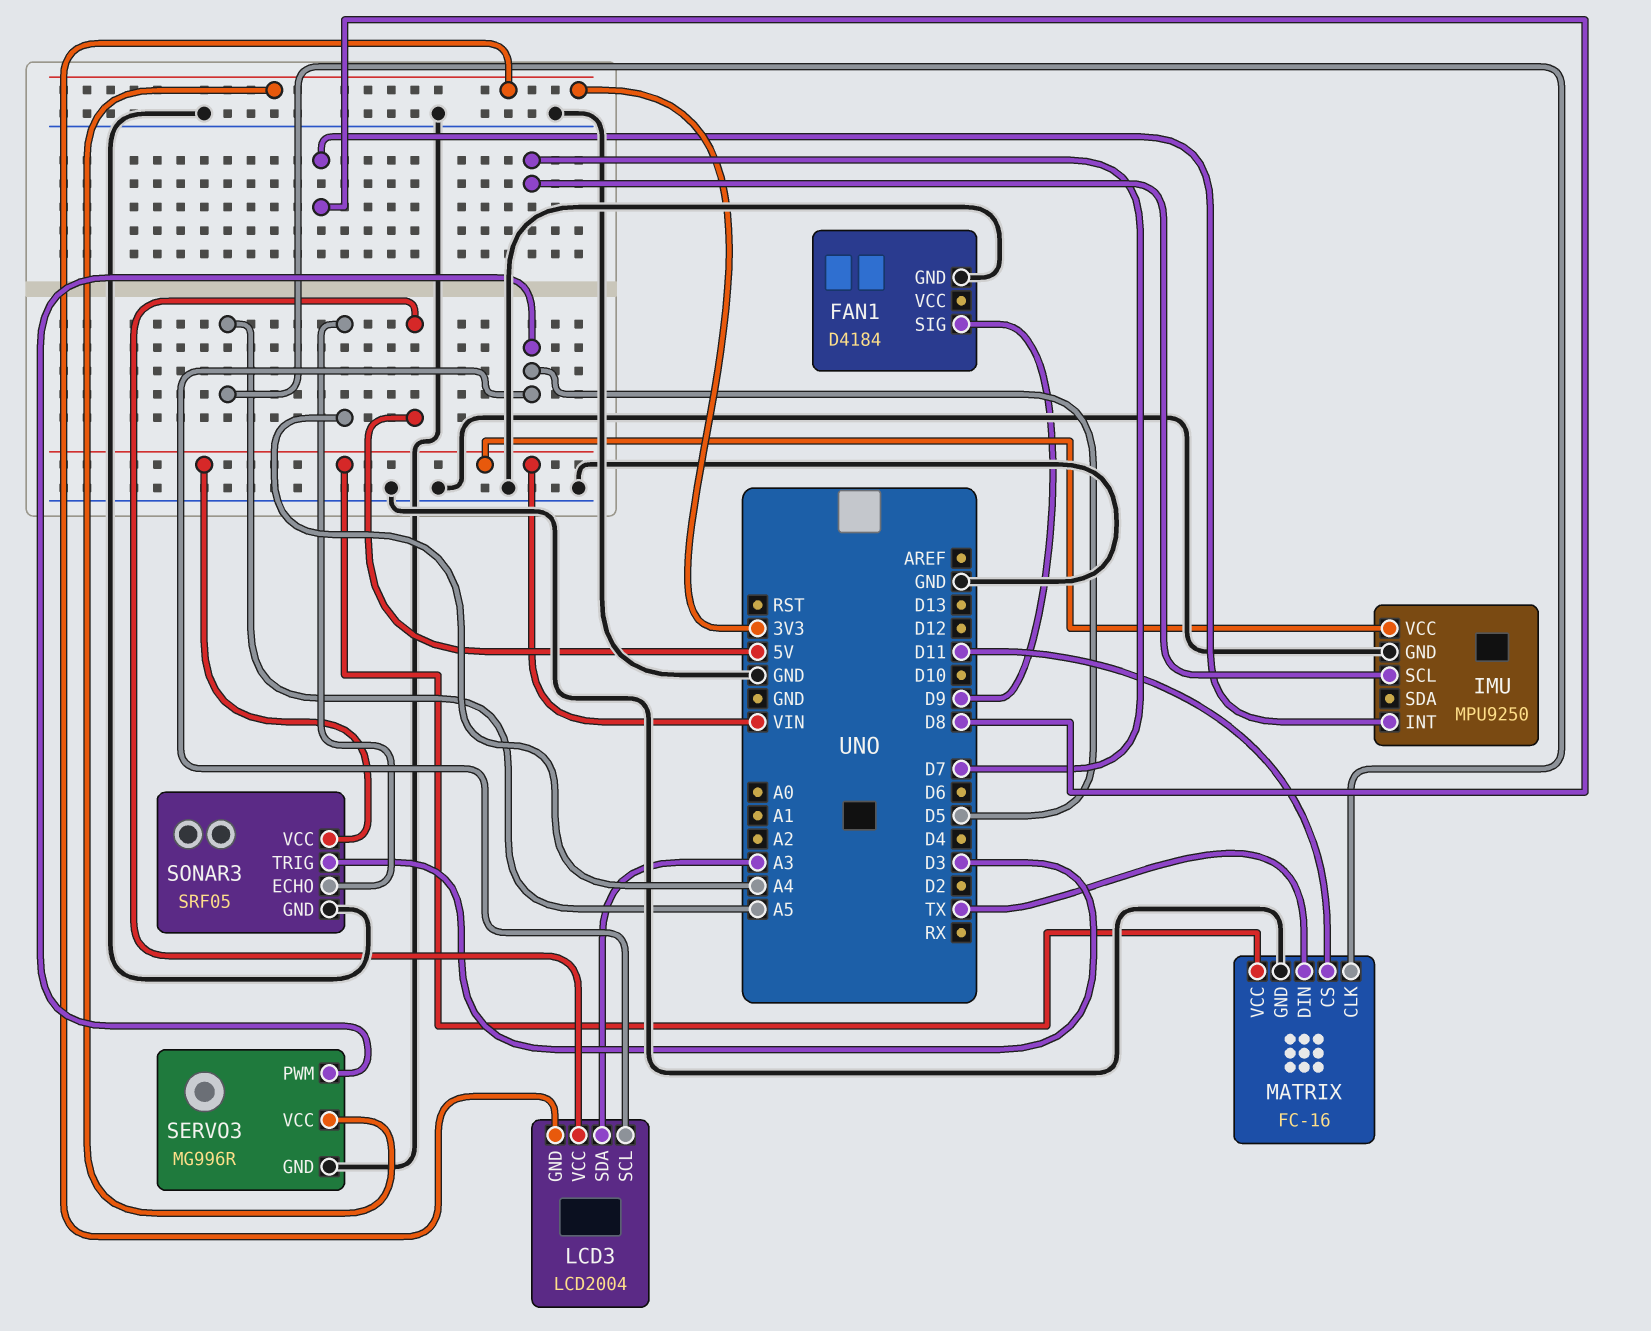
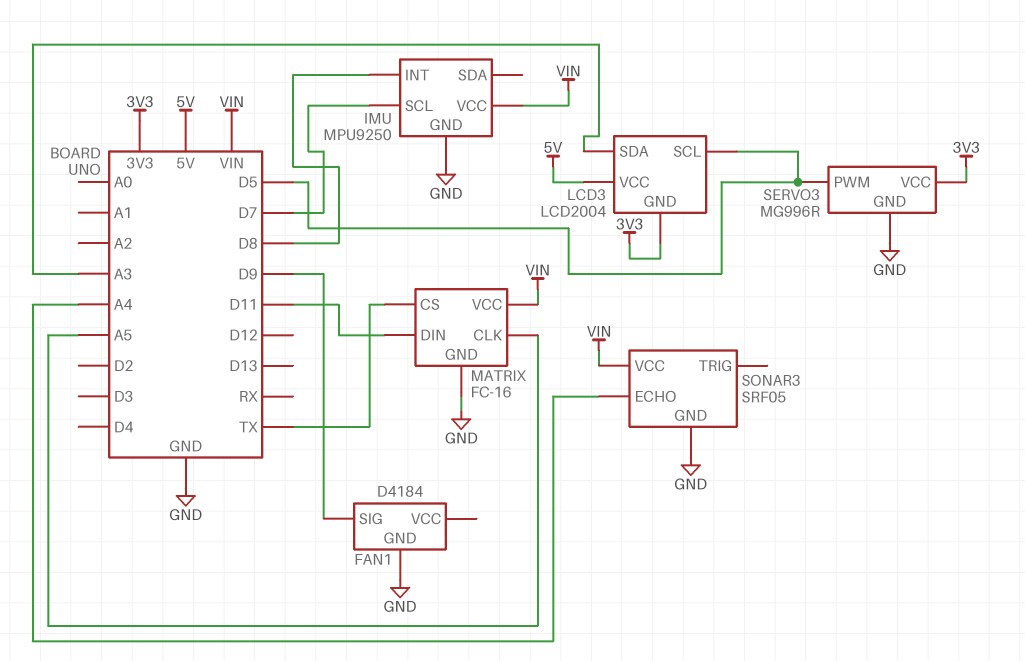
MATRIX pin CS: D11 -> TX
MATRIX pin DIN: TX -> D11
SONAR3 pin TRIG: D3 -> none

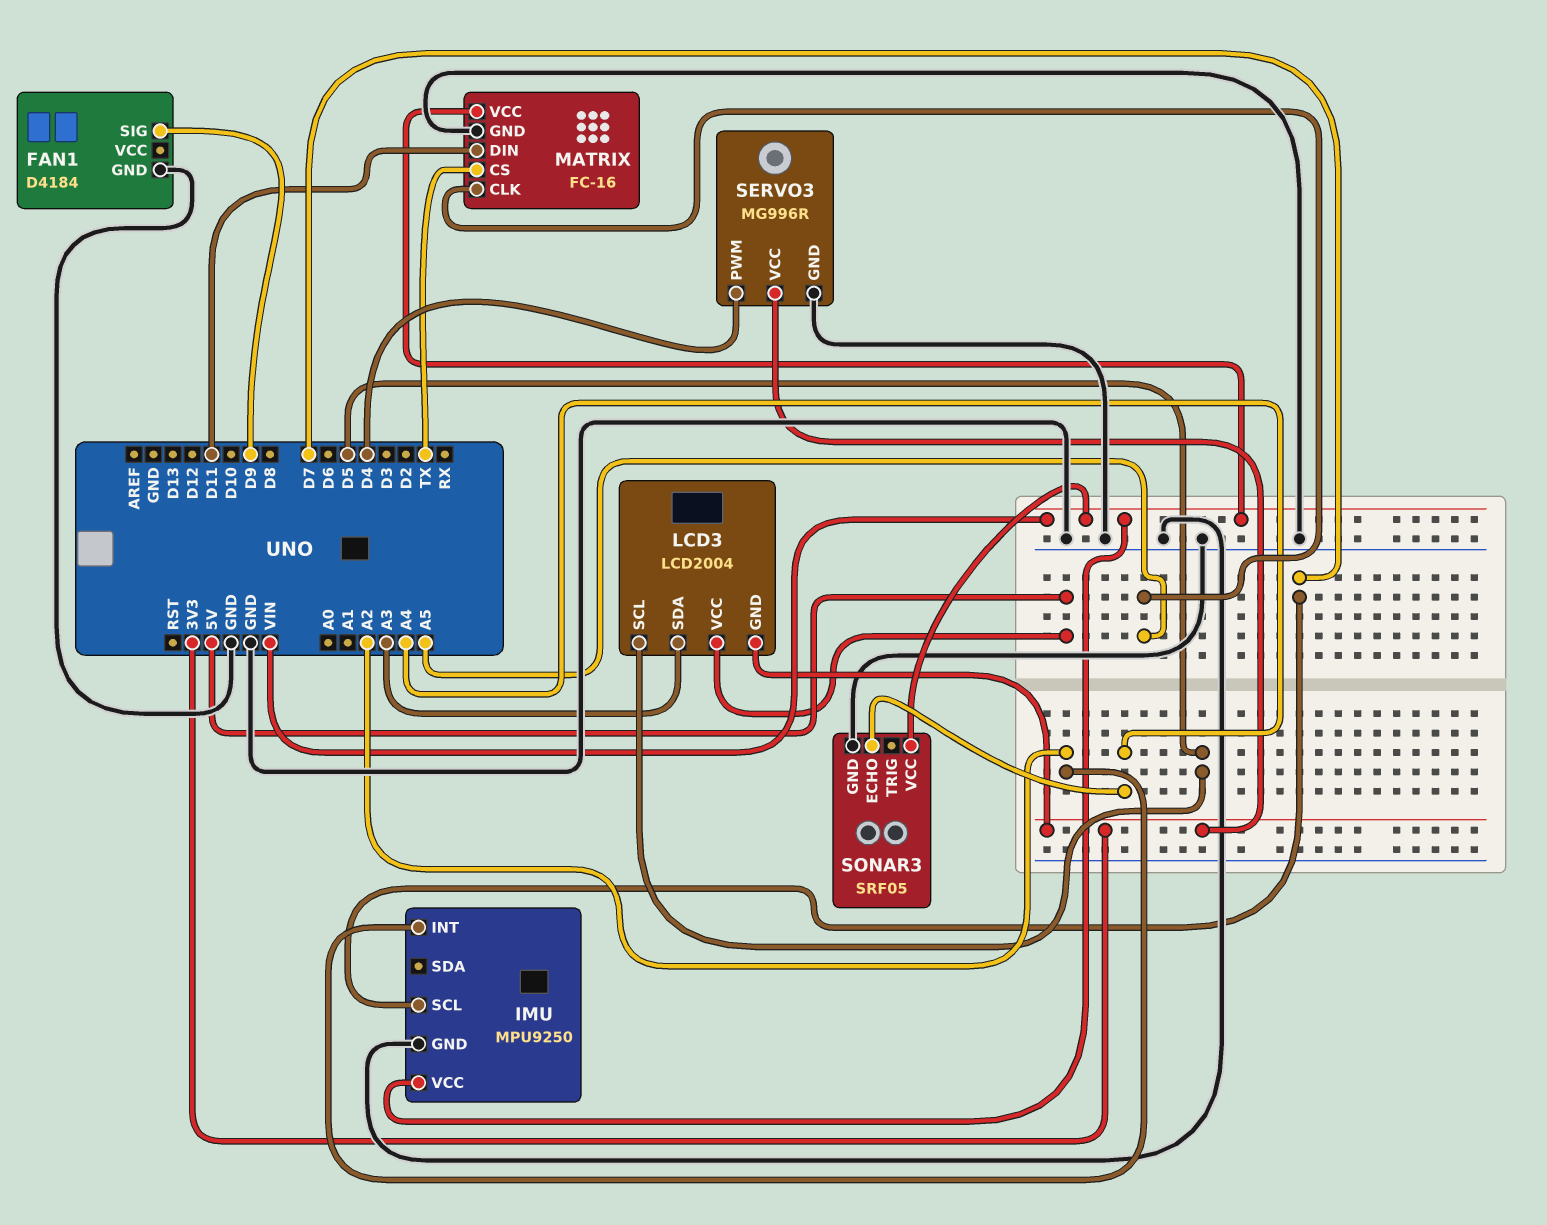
IMU pin INT: D8 -> A2
SERVO3 pin PWM: D5 -> D4

